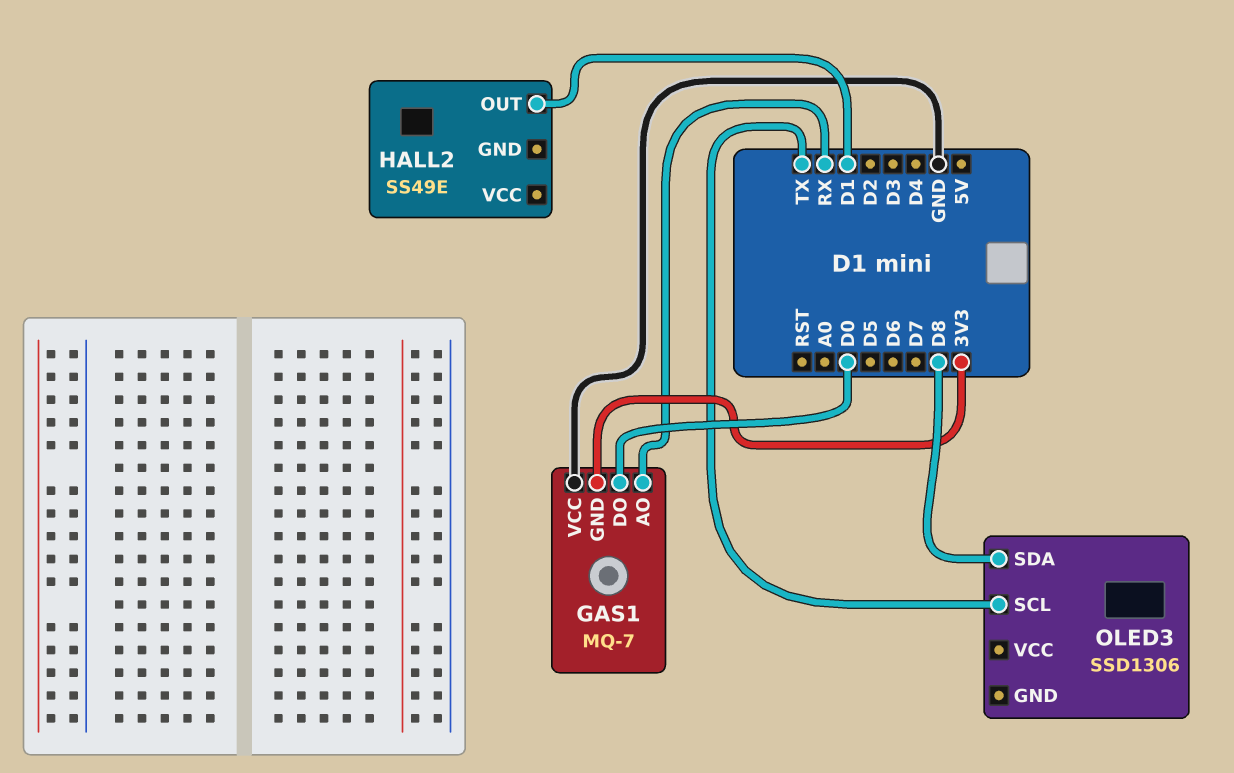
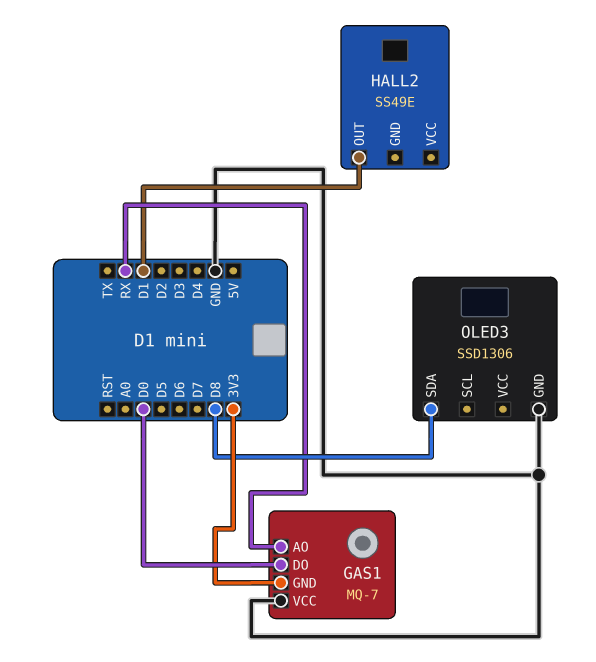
OLED3 pin GND: none -> GND
OLED3 pin SCL: TX -> none

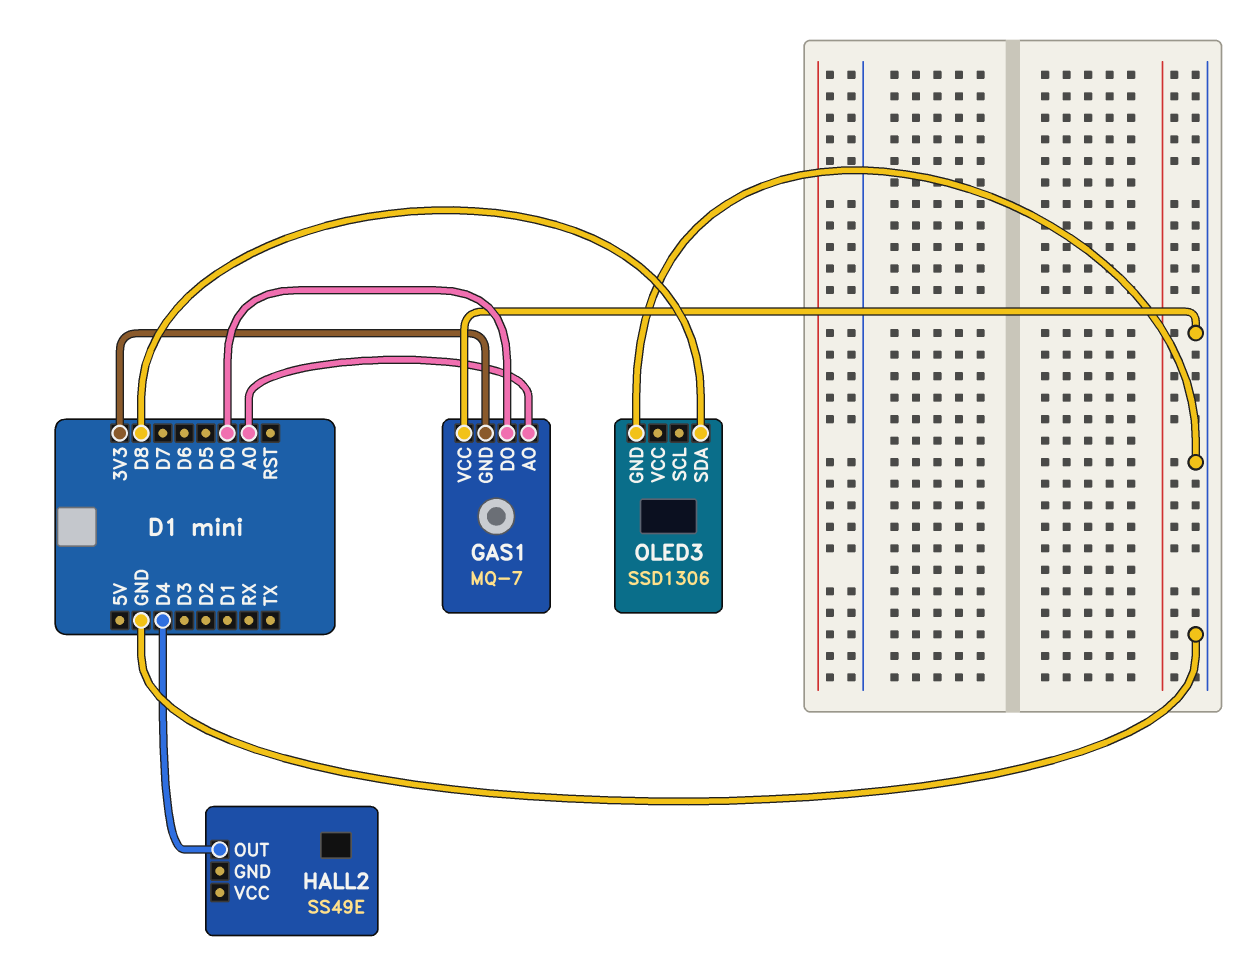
GAS1 pin AO: RX -> A0
HALL2 pin OUT: D1 -> D4

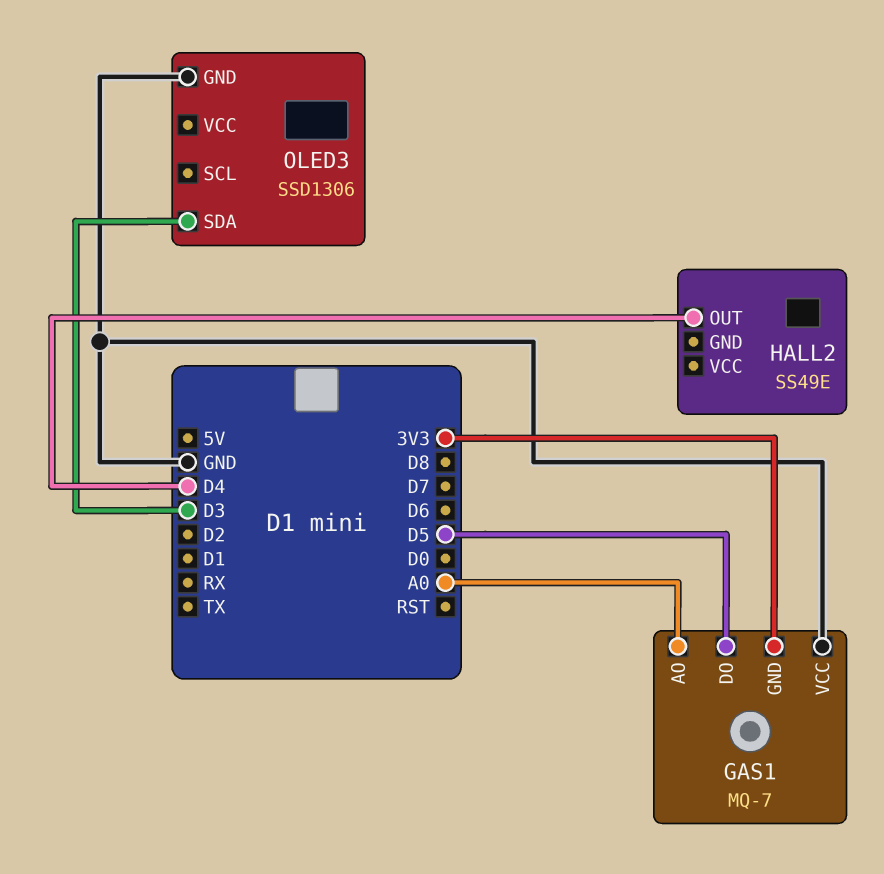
GAS1 pin DO: D0 -> D5
OLED3 pin SDA: D8 -> D3

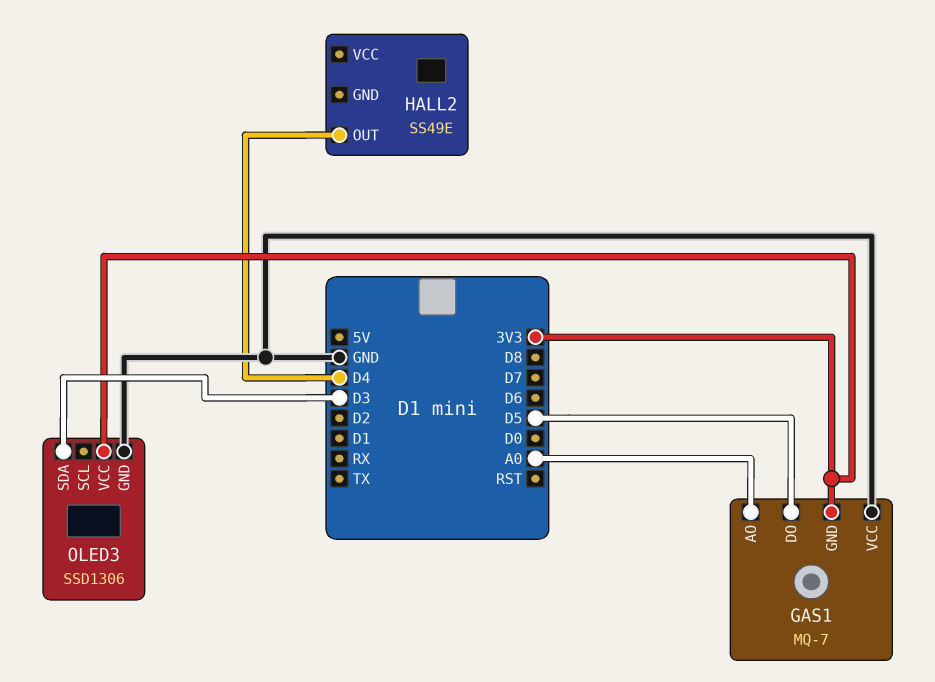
OLED3 pin VCC: none -> 3V3

